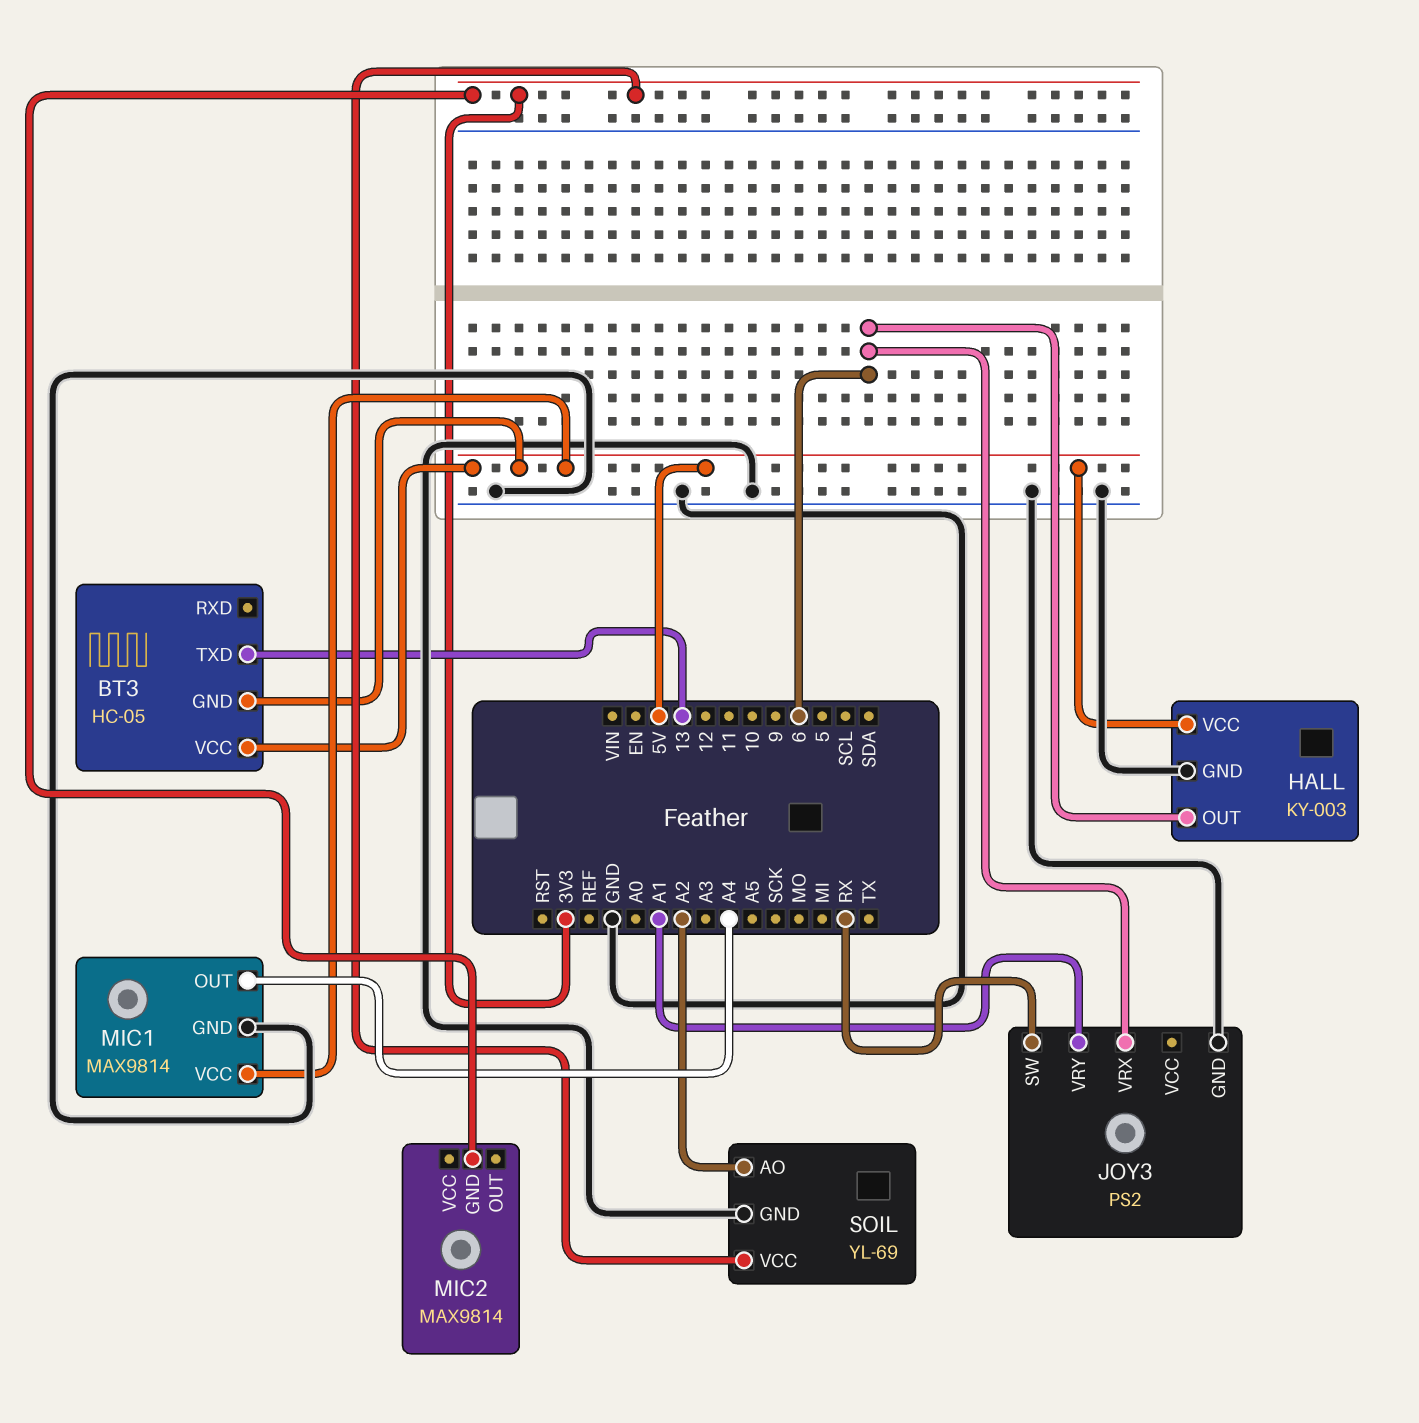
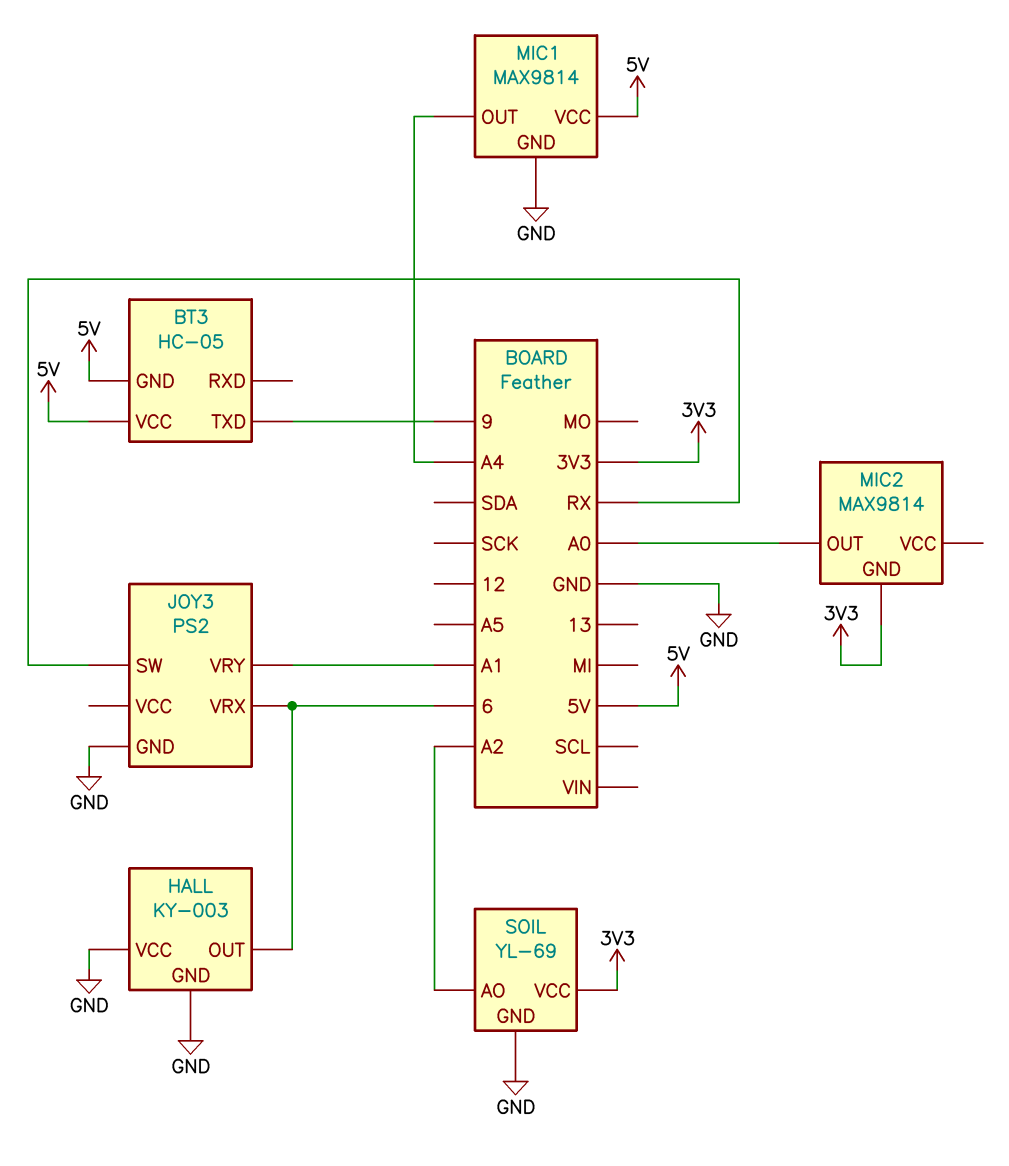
BT3 pin TXD: 13 -> 9
HALL pin VCC: 5V -> GND
MIC2 pin OUT: none -> A0

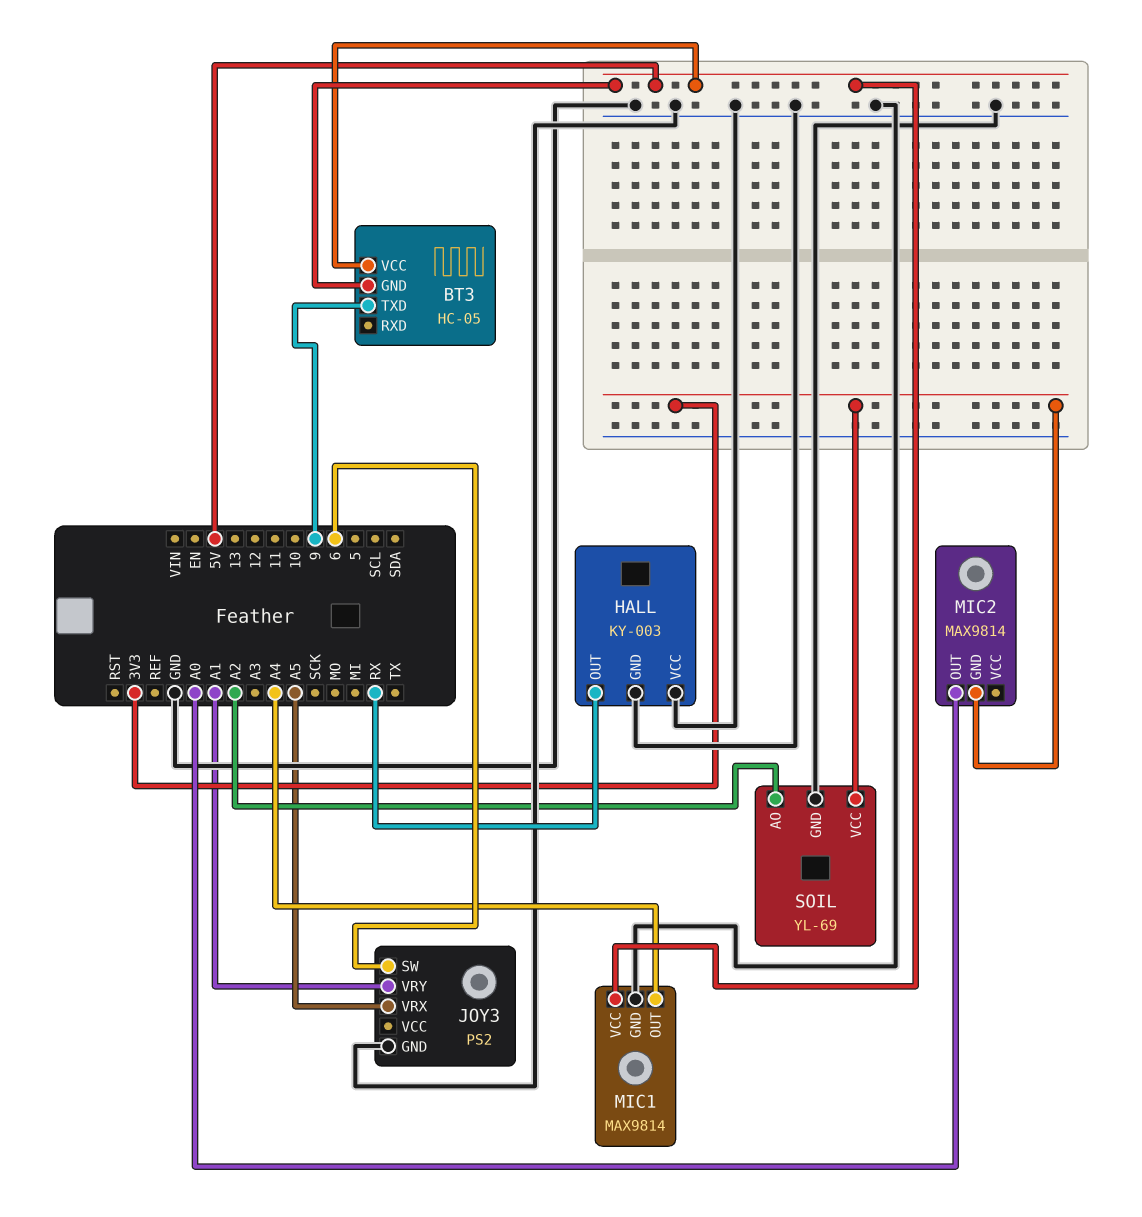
HALL pin OUT: 6 -> RX
JOY3 pin SW: RX -> 6
JOY3 pin VRX: 6 -> A5

